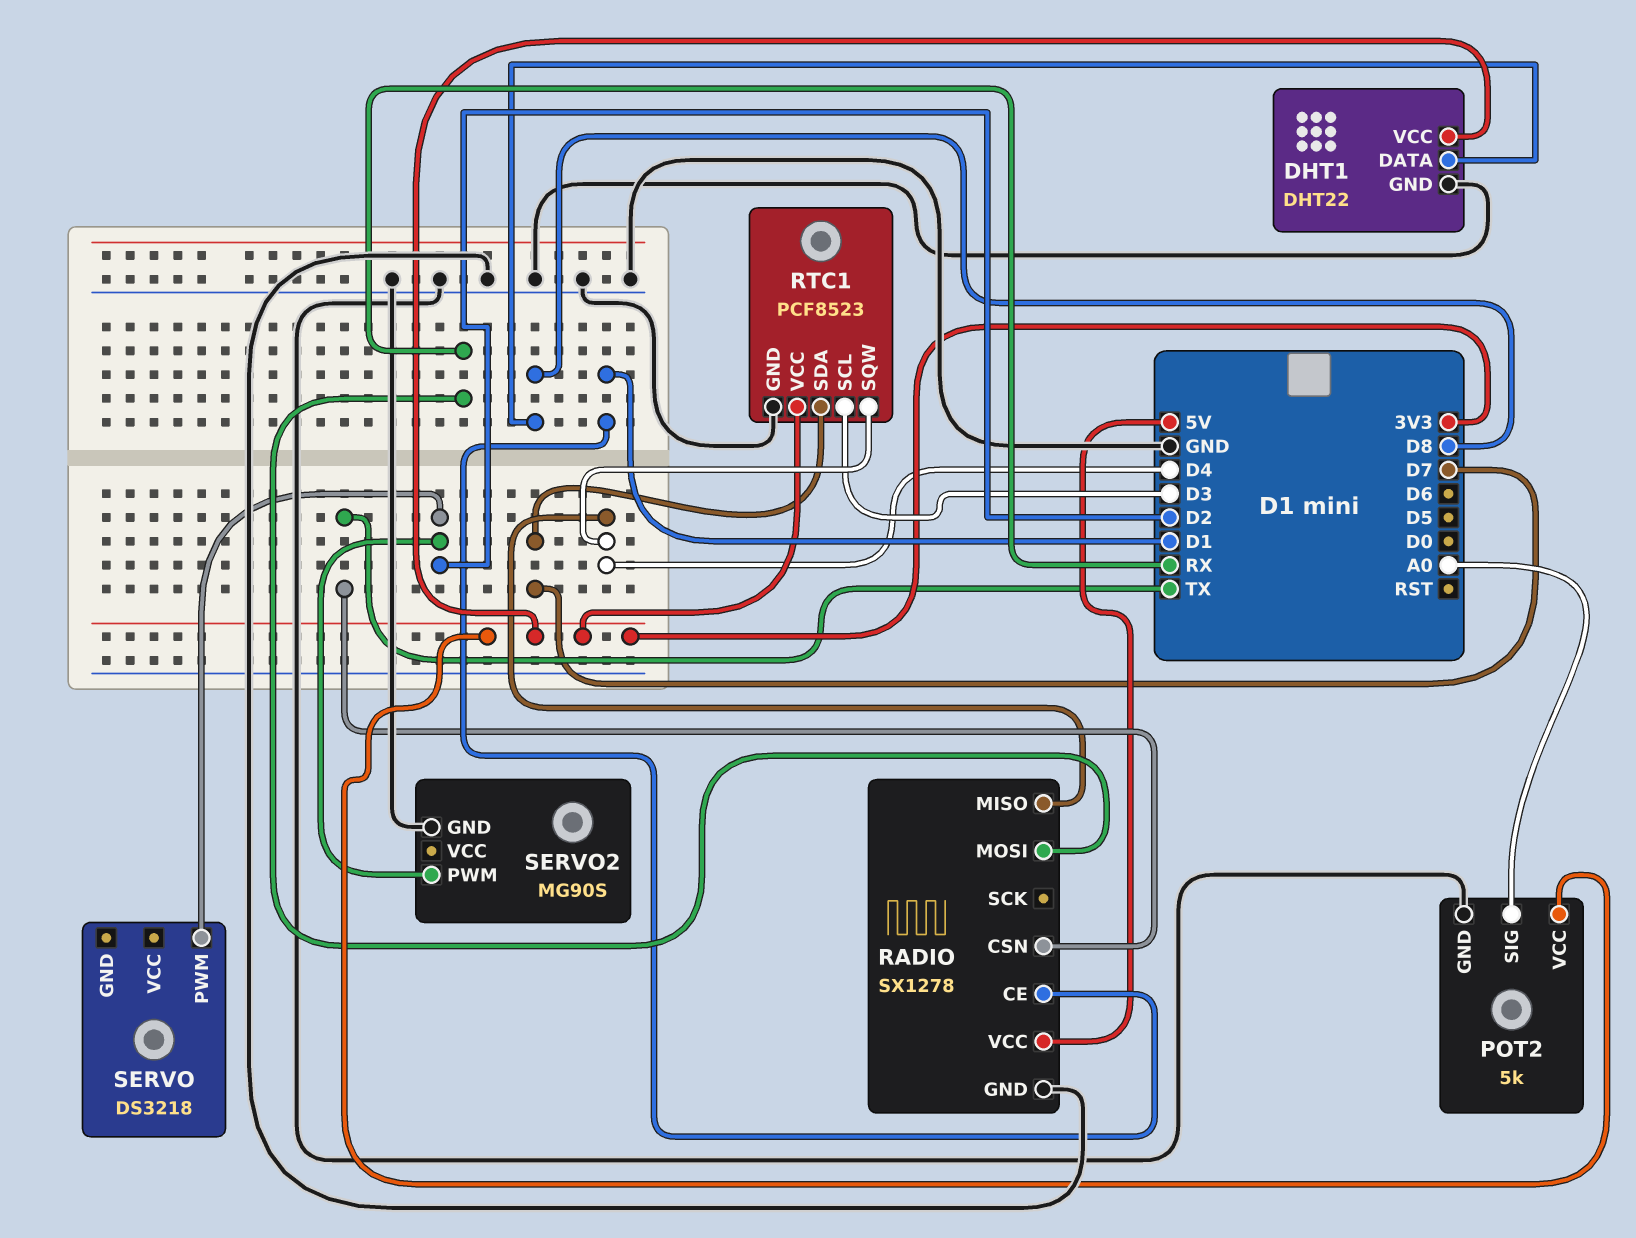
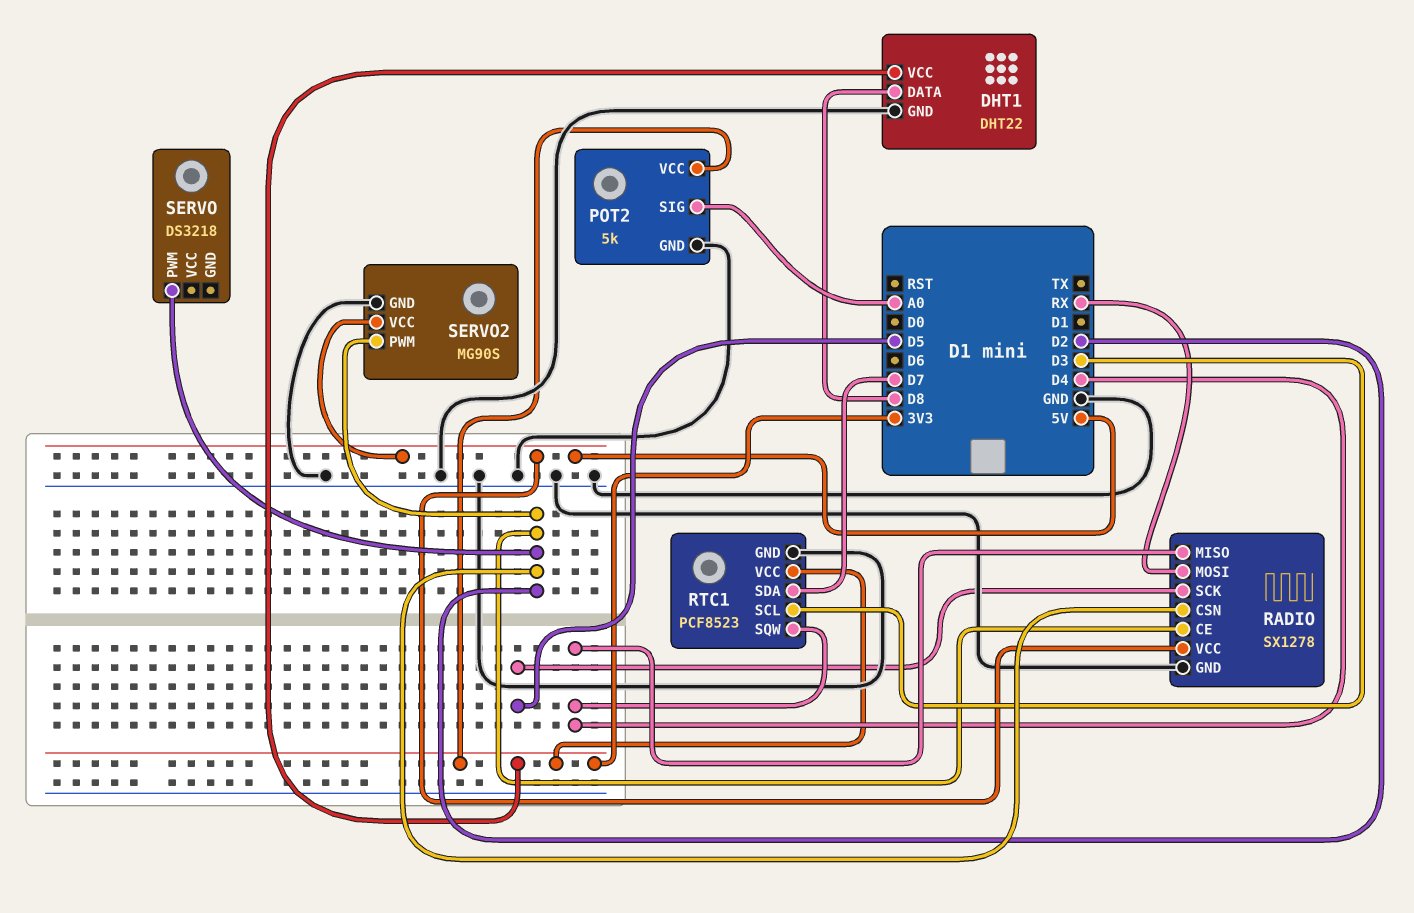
RADIO pin CE: D1 -> D2
RADIO pin CSN: TX -> D2
RADIO pin SCK: none -> D5
SERVO2 pin VCC: none -> 5V

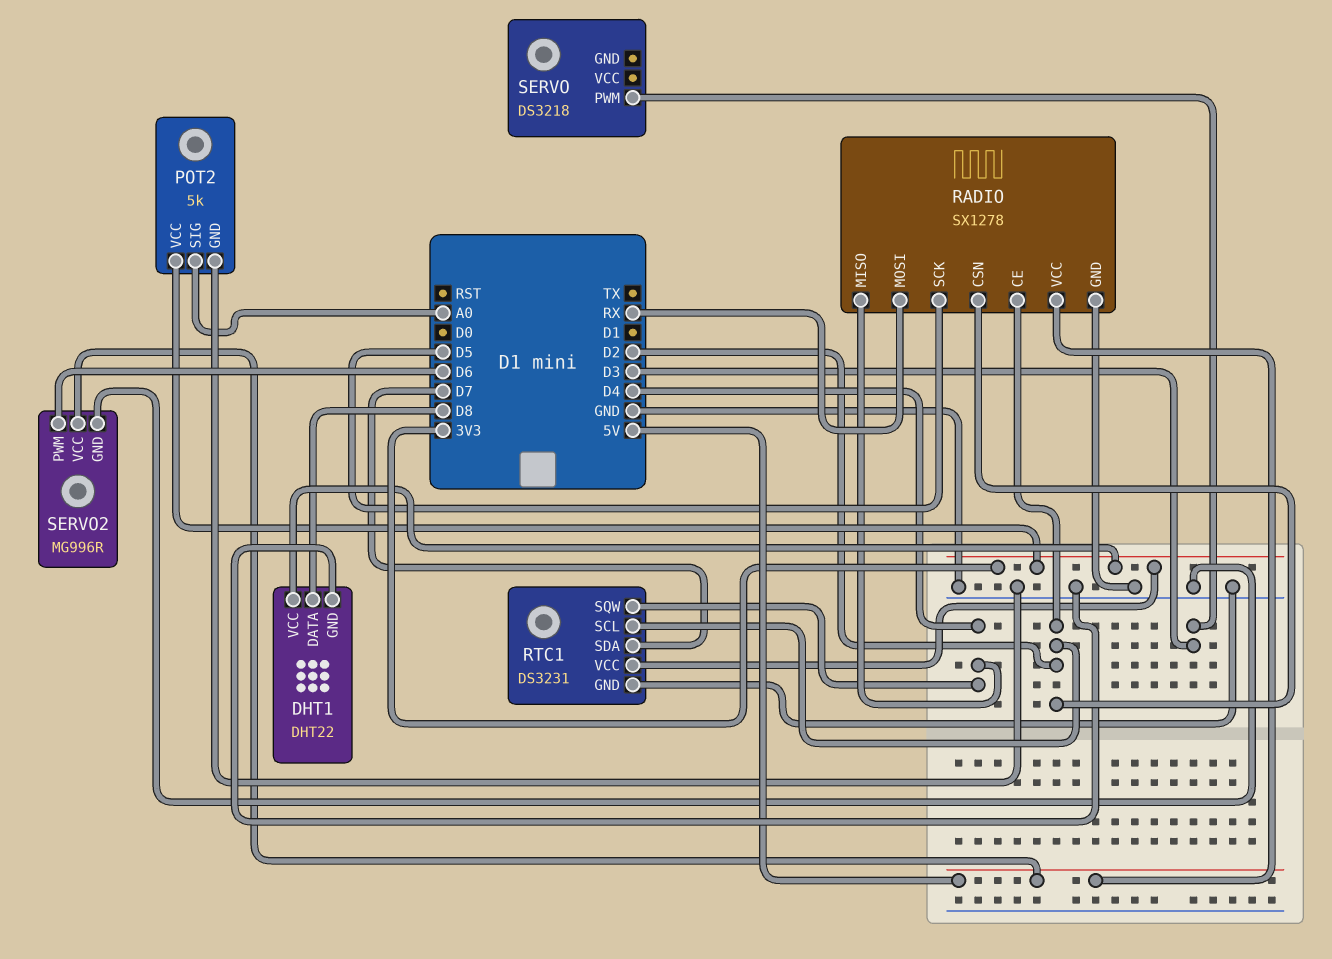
RTC1: PCF8523 -> DS3231
RTC1 pin SCL: D3 -> D2
SERVO pin PWM: D2 -> D3
SERVO2: MG90S -> MG996R
SERVO2 pin PWM: D2 -> D6

